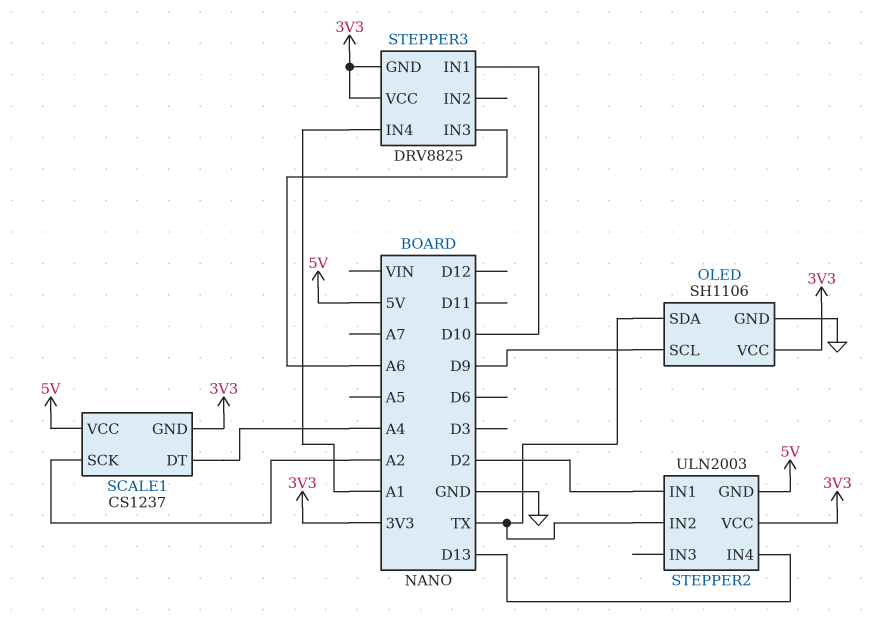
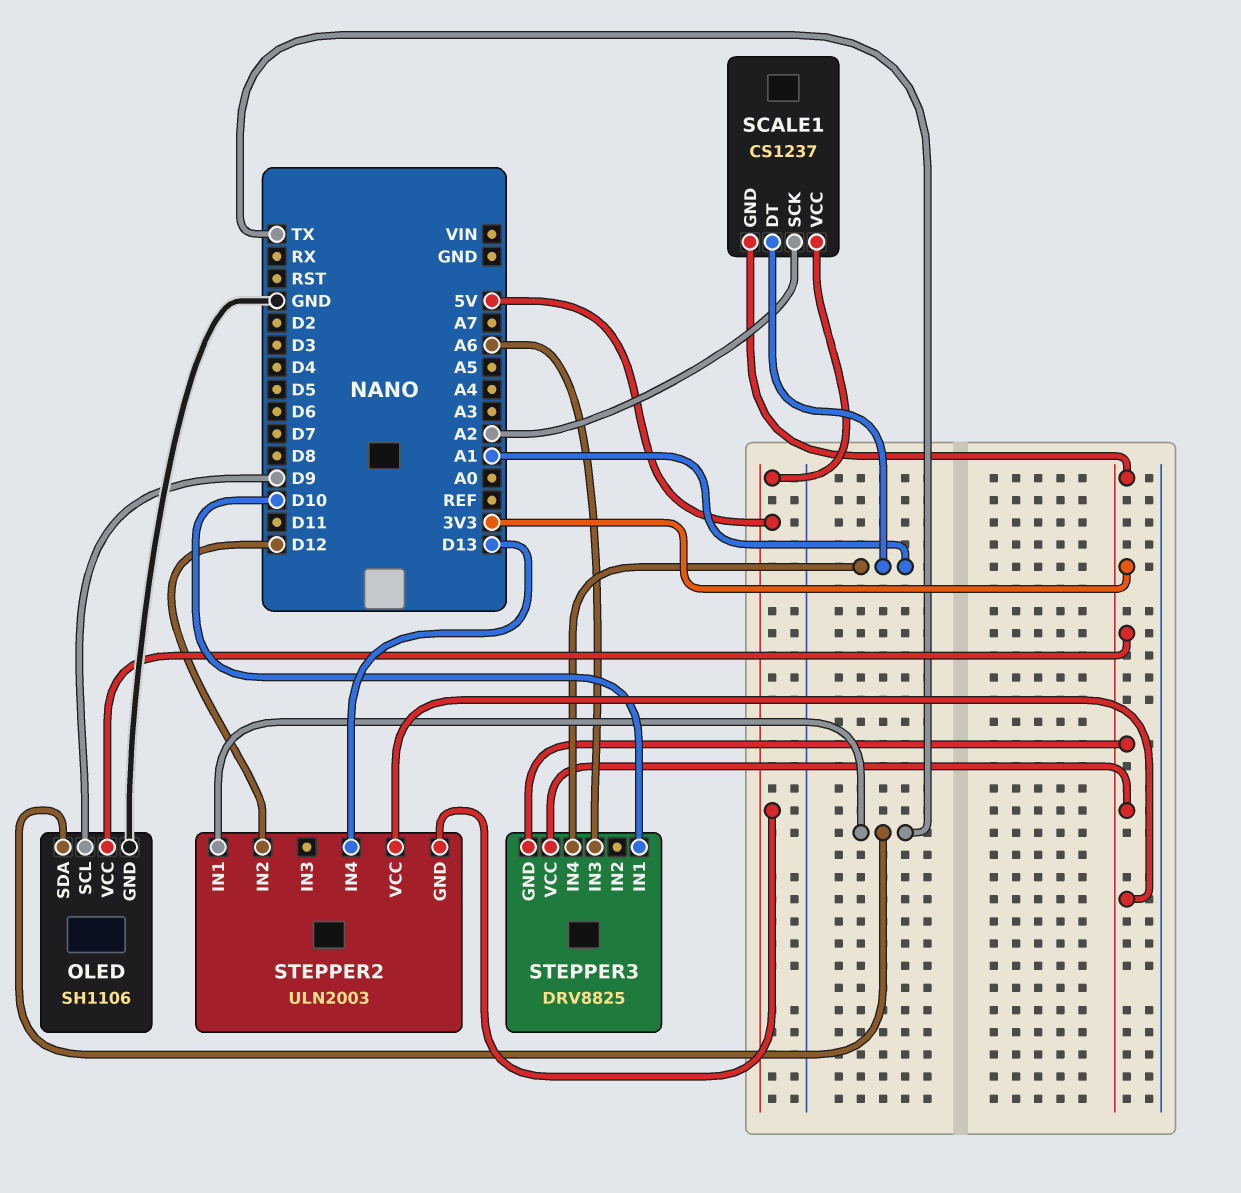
SCALE1 pin DT: A4 -> A1
STEPPER2 pin IN1: D2 -> TX
STEPPER2 pin IN2: TX -> D12

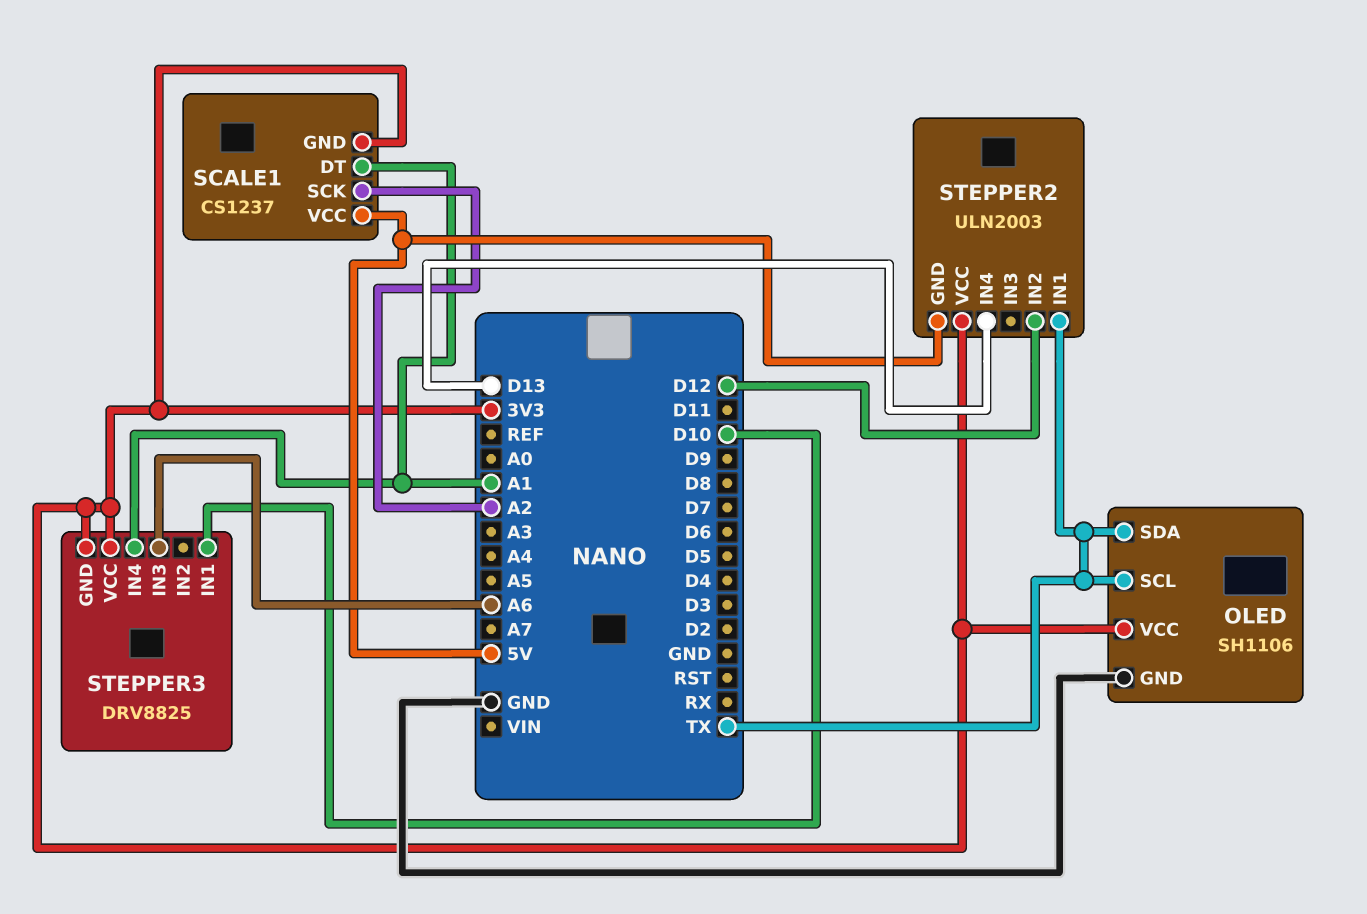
OLED pin SCL: D9 -> TX

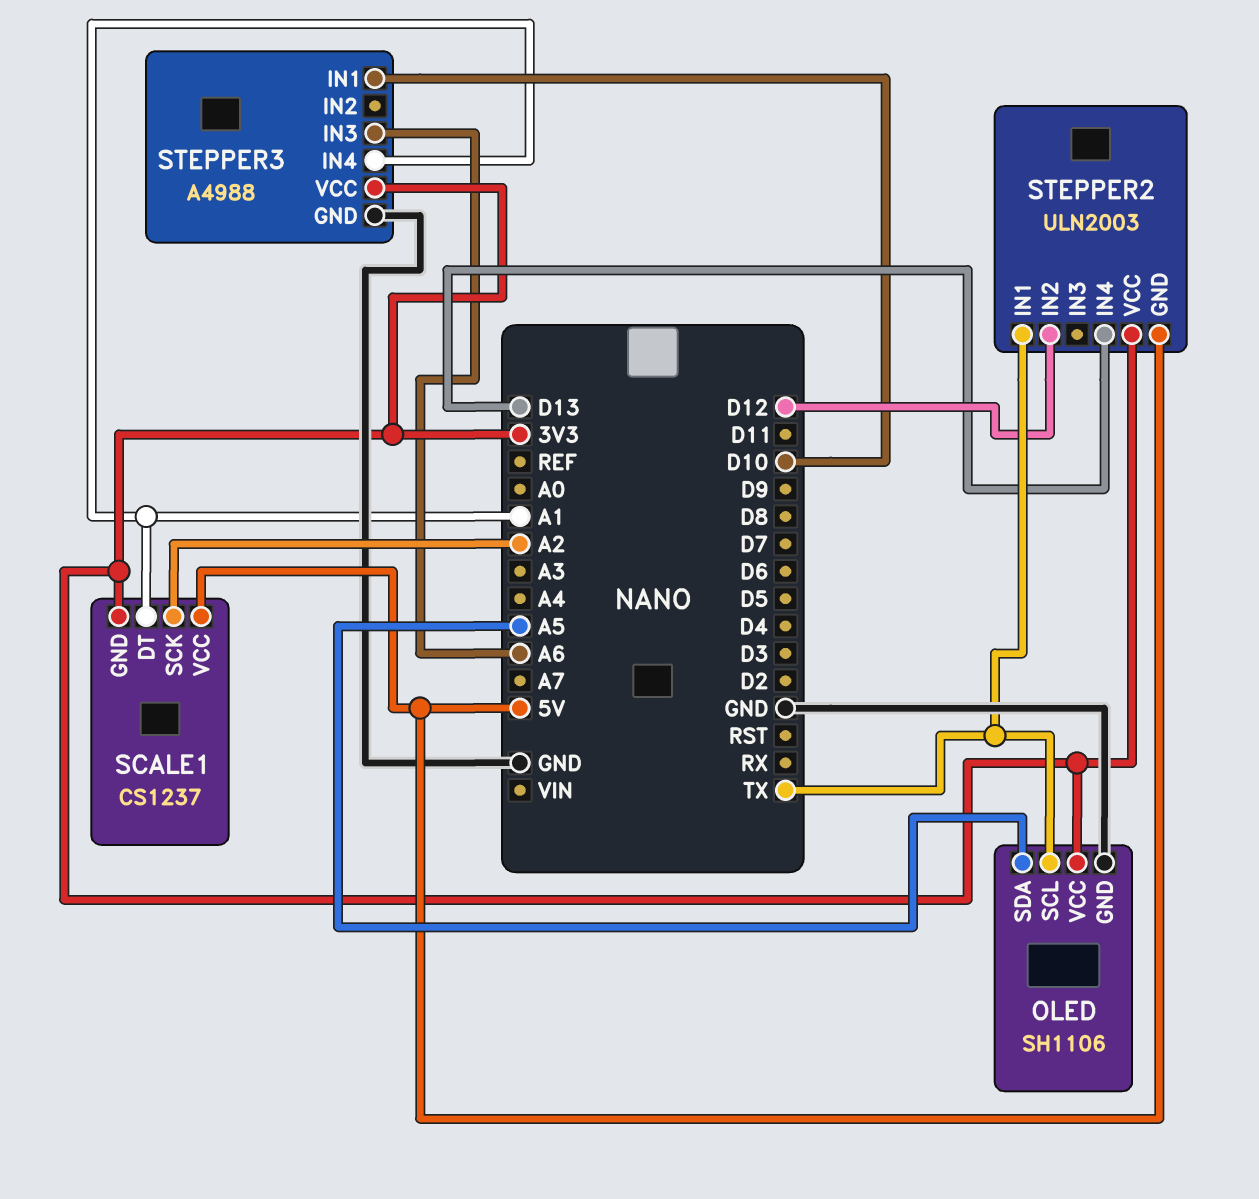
OLED pin SDA: TX -> A5
STEPPER3: DRV8825 -> A4988
STEPPER3 pin GND: 3V3 -> GND

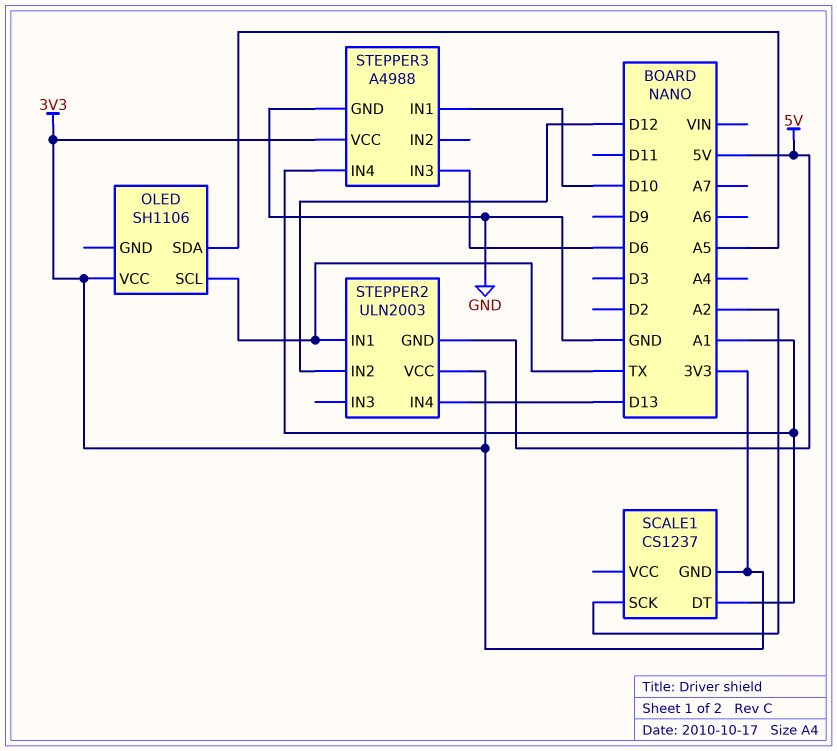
OLED pin GND: GND -> none
SCALE1 pin VCC: 5V -> none
STEPPER3 pin IN3: A6 -> D6

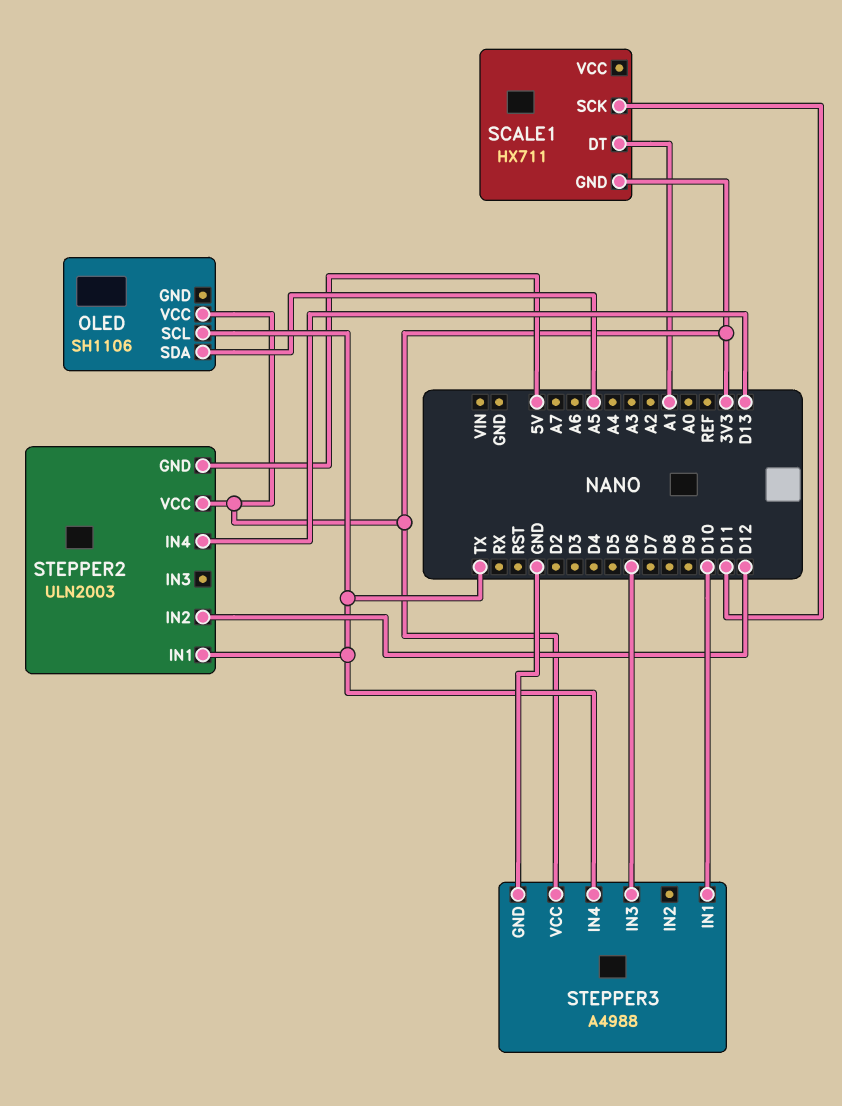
SCALE1: CS1237 -> HX711
SCALE1 pin SCK: A2 -> D11
STEPPER3 pin IN4: A1 -> TX

